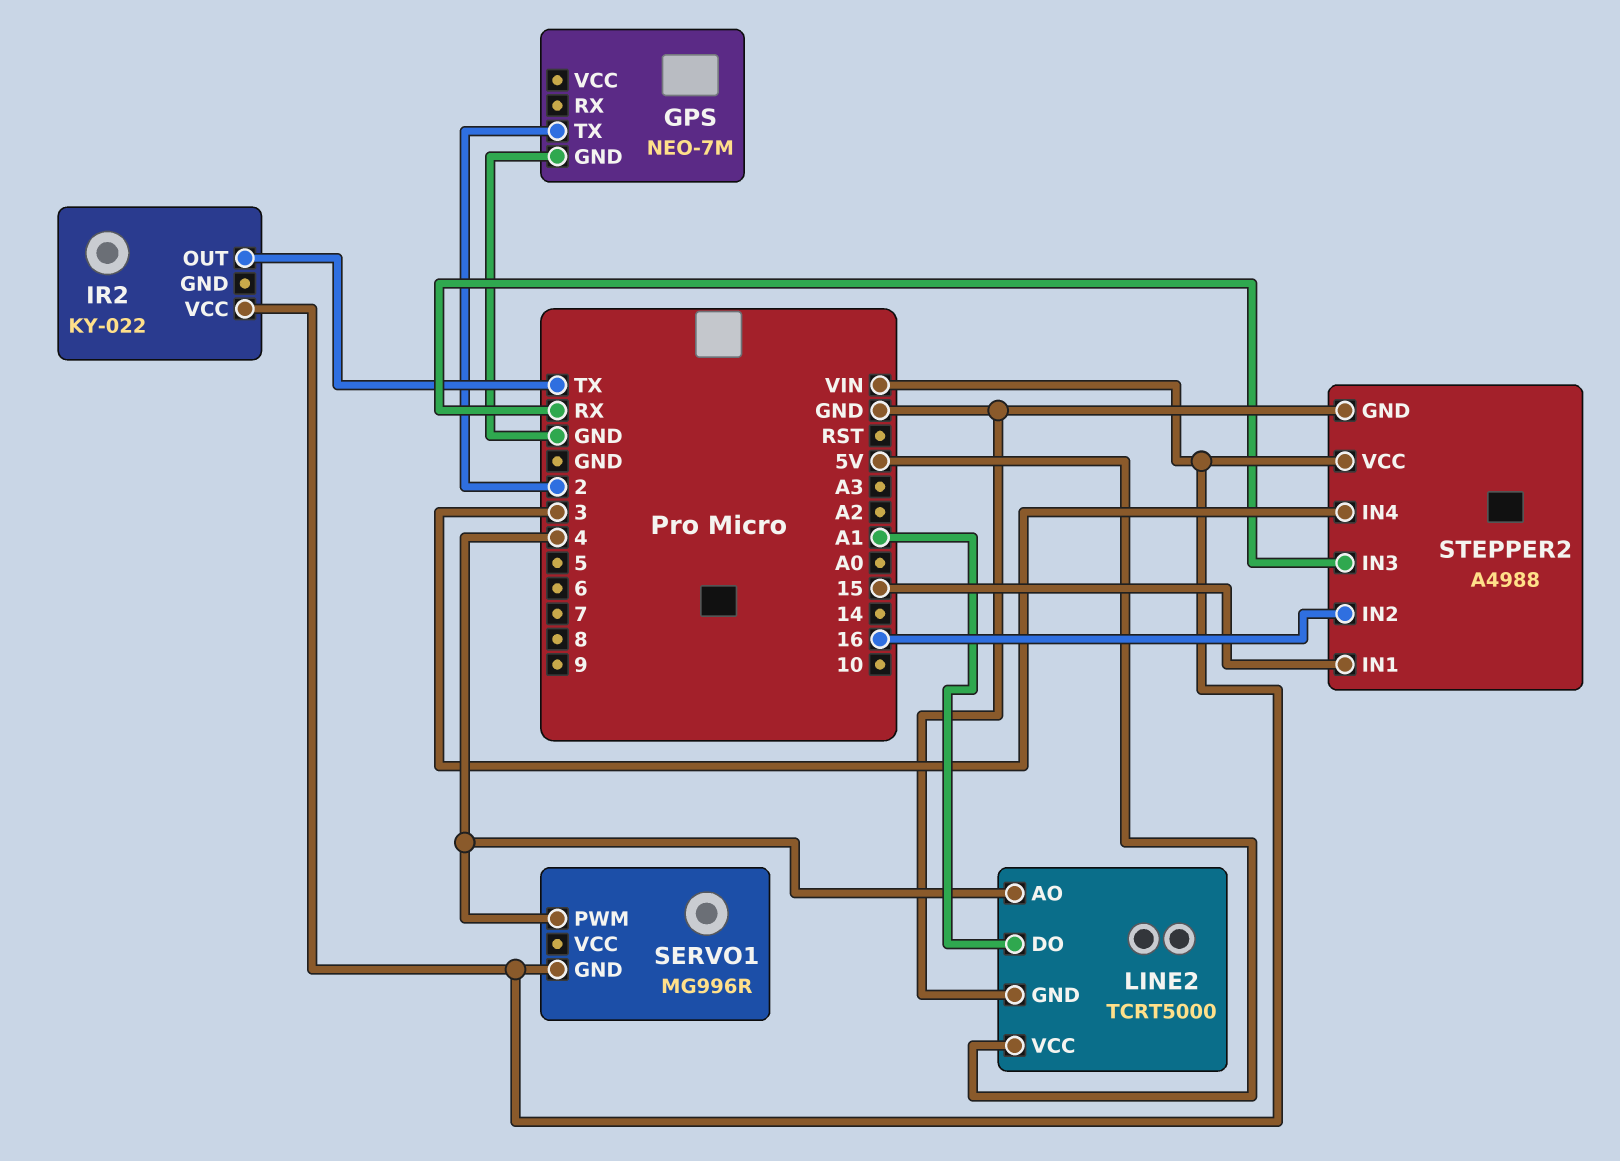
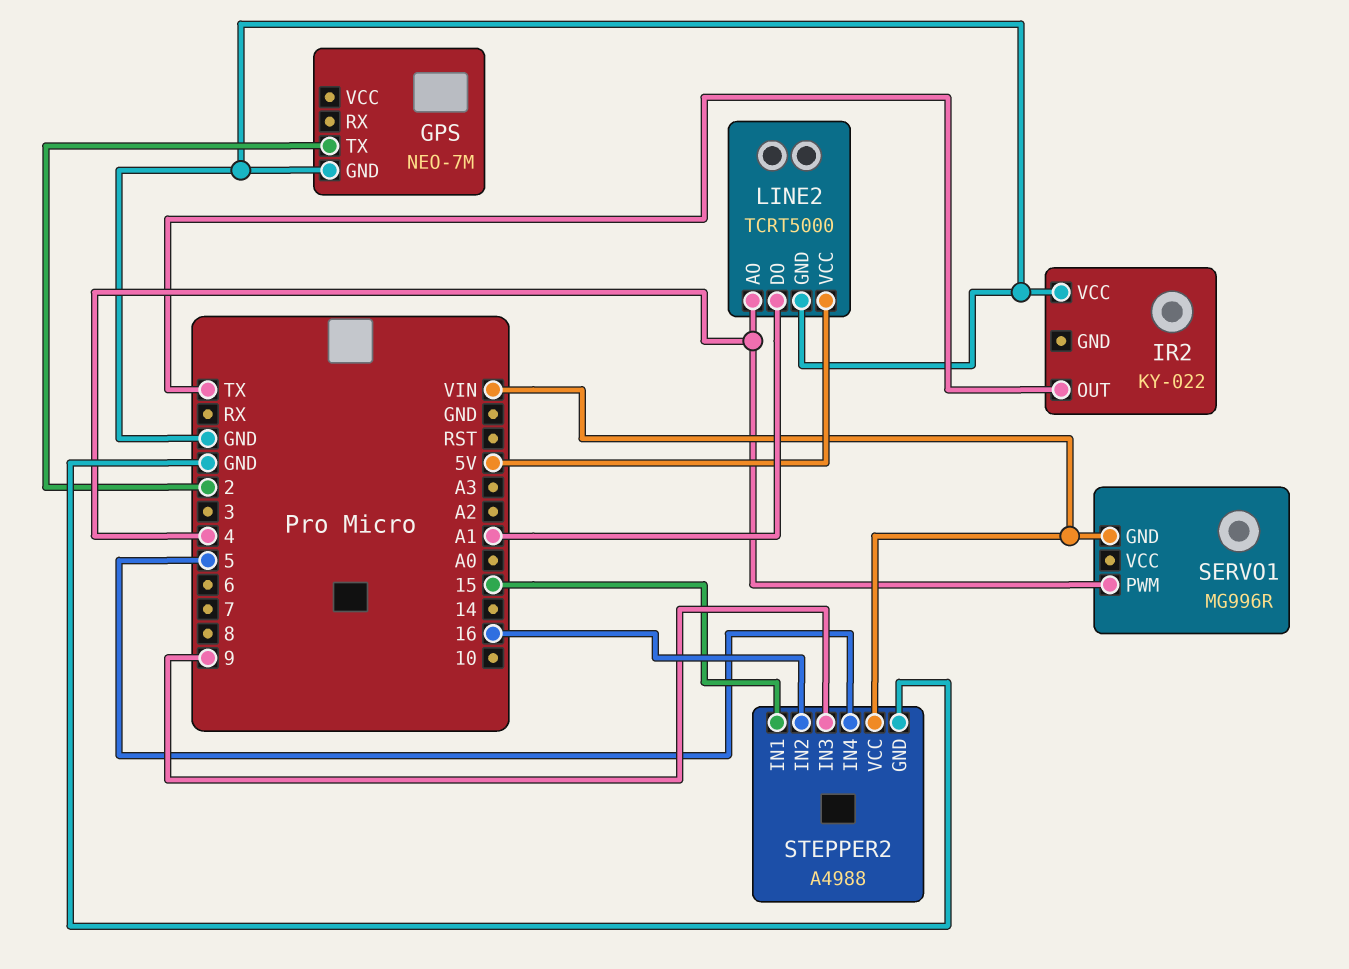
IR2 pin VCC: VIN -> GND
STEPPER2 pin IN3: RX -> 9
STEPPER2 pin IN4: 3 -> 5

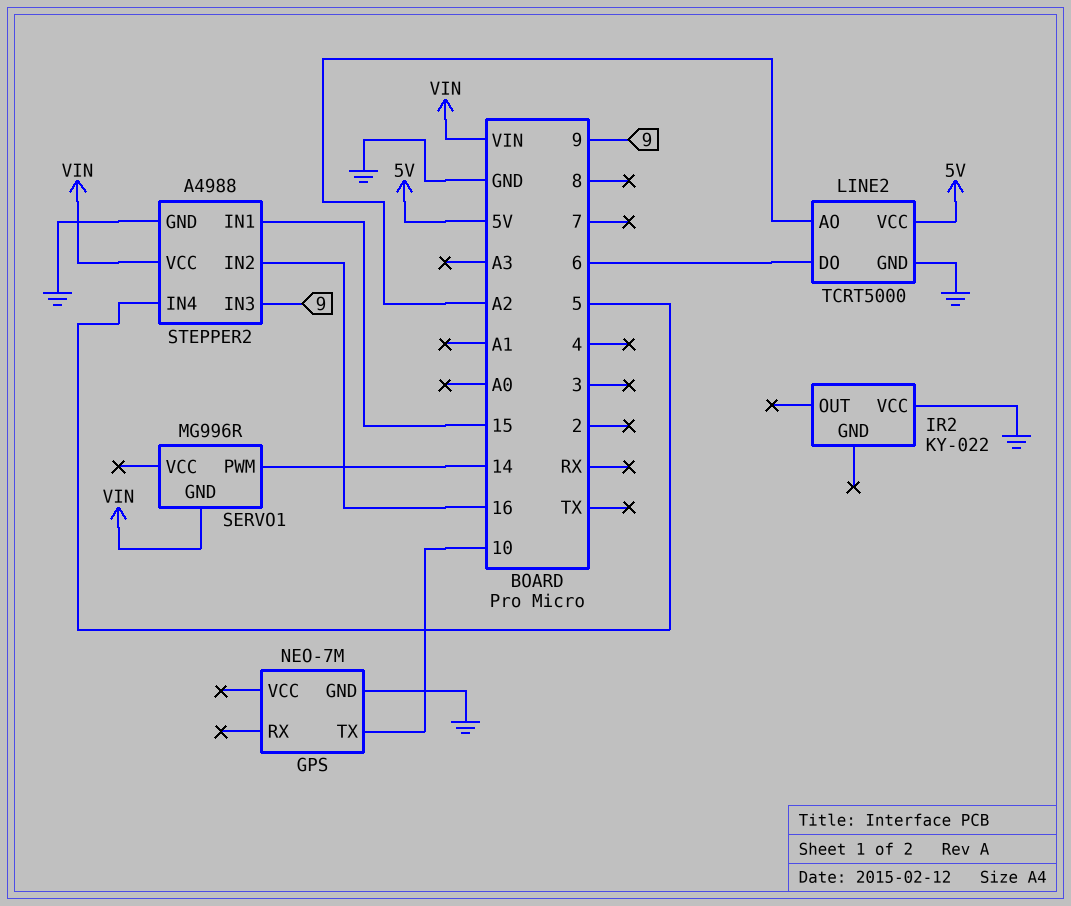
GPS pin TX: 2 -> 10
IR2 pin OUT: TX -> none
LINE2 pin AO: 4 -> A2
LINE2 pin DO: A1 -> 6
SERVO1 pin PWM: 4 -> 14

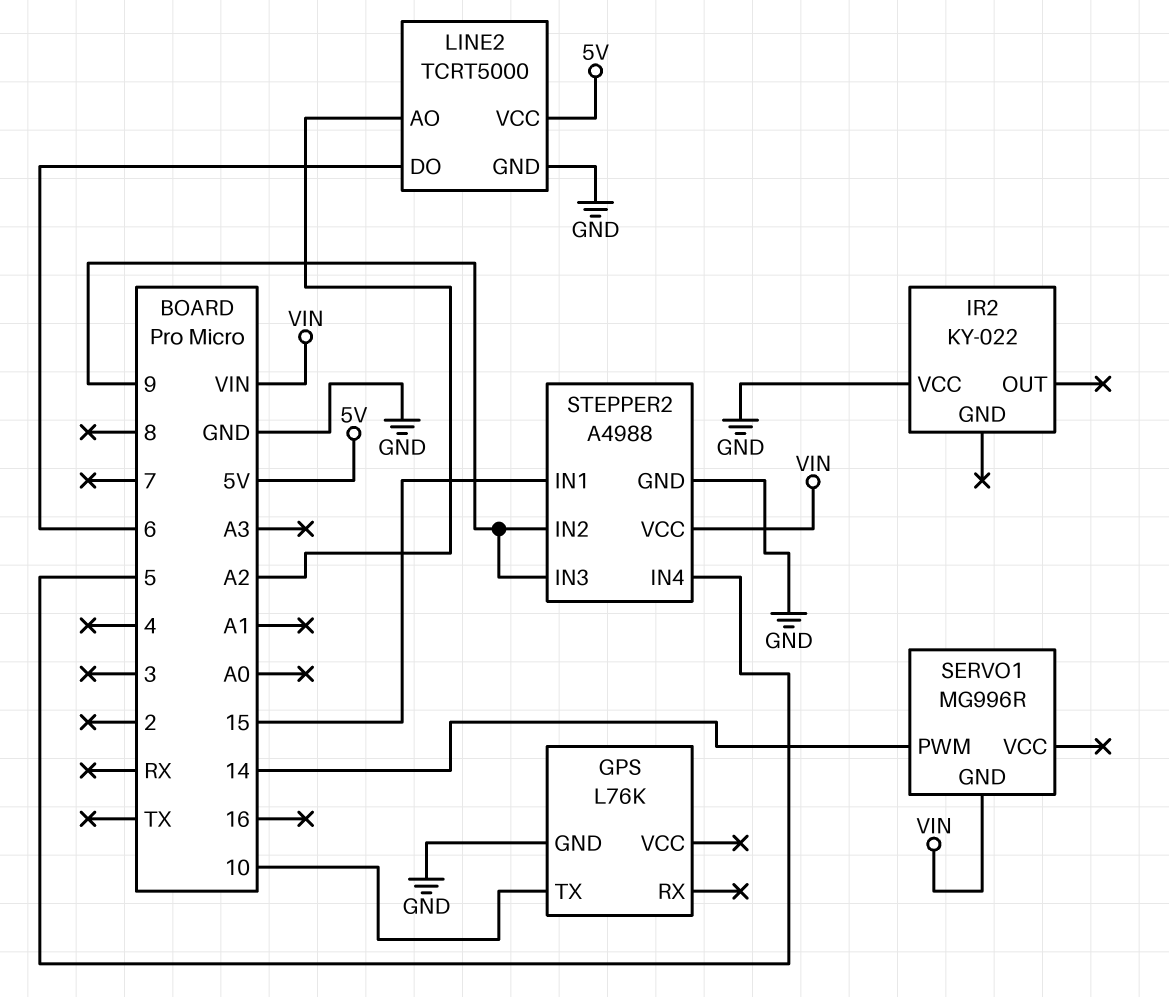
GPS: NEO-7M -> L76K
STEPPER2 pin IN2: 16 -> 9

